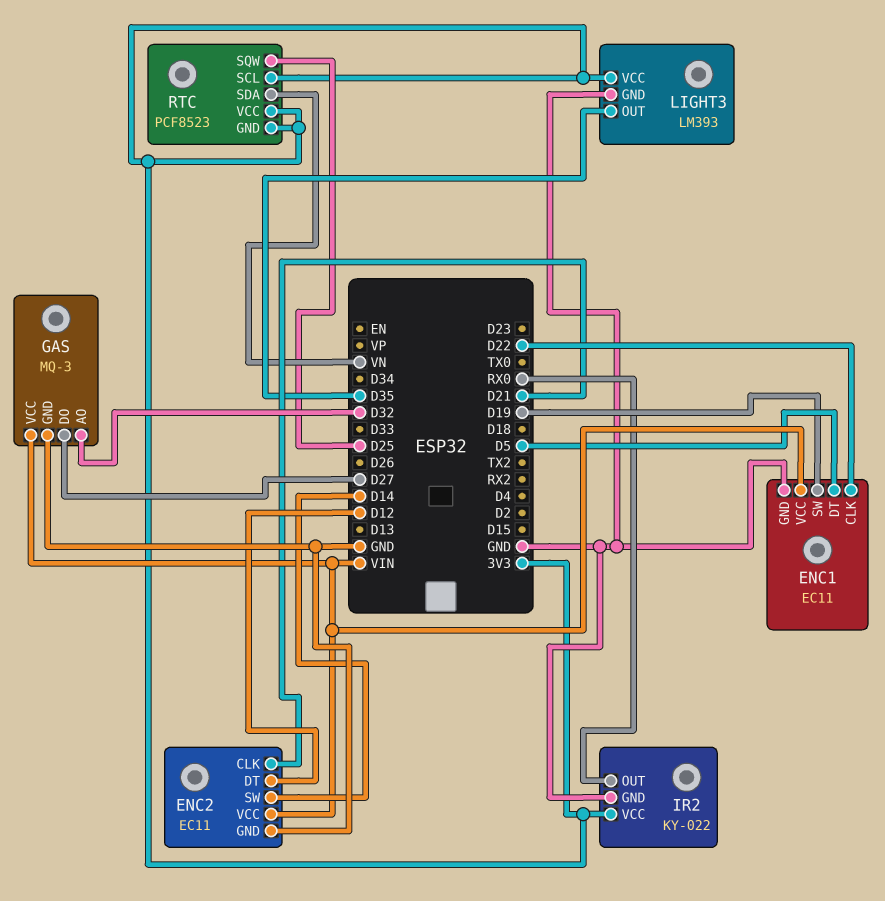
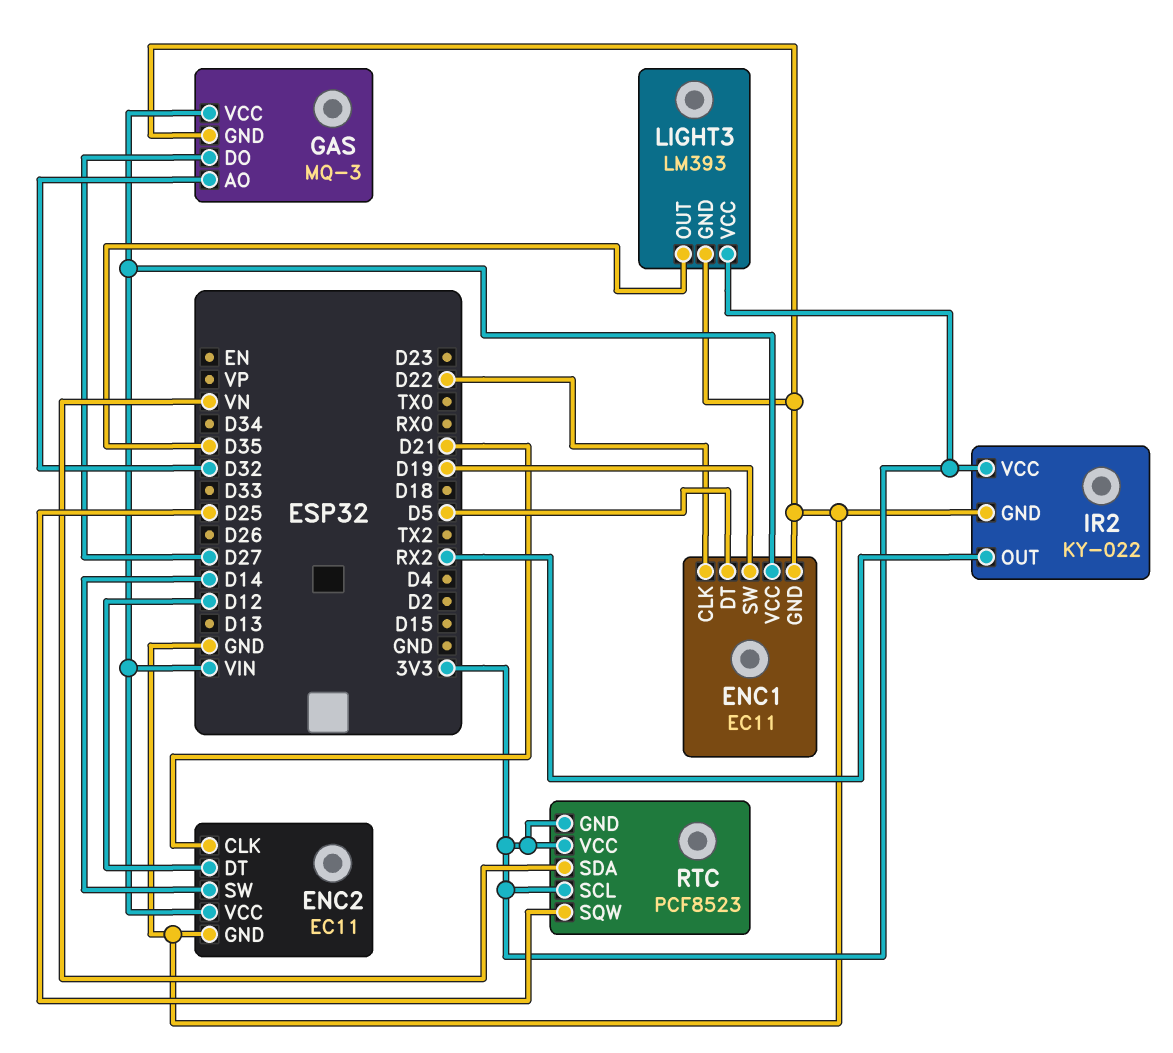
IR2 pin OUT: RX0 -> RX2

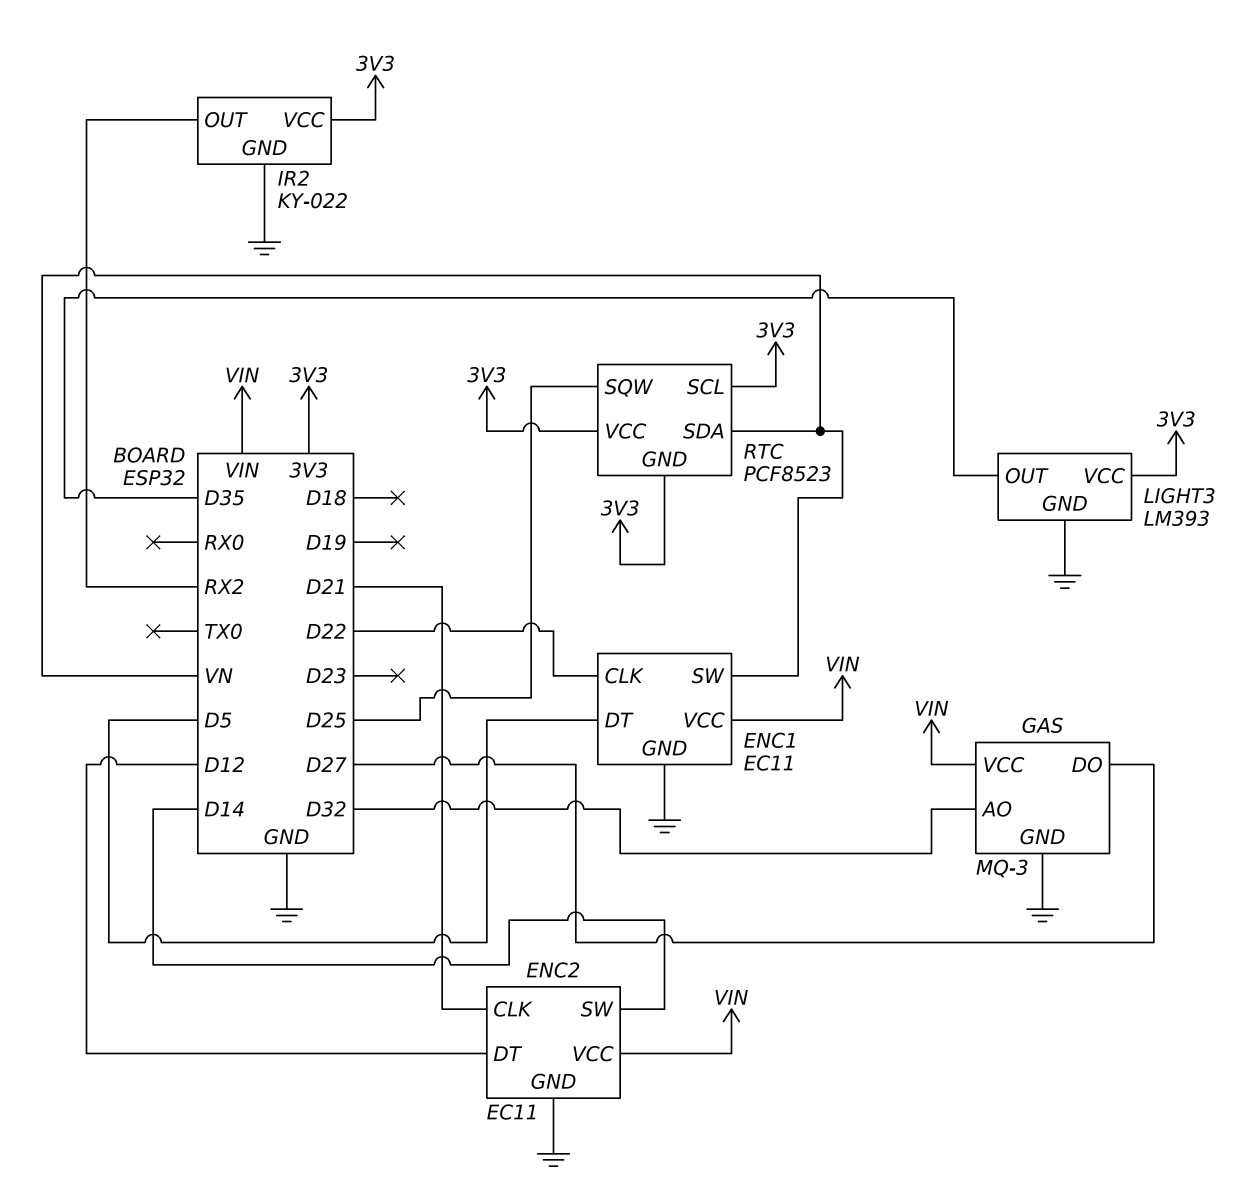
ENC1 pin SW: D19 -> VN

